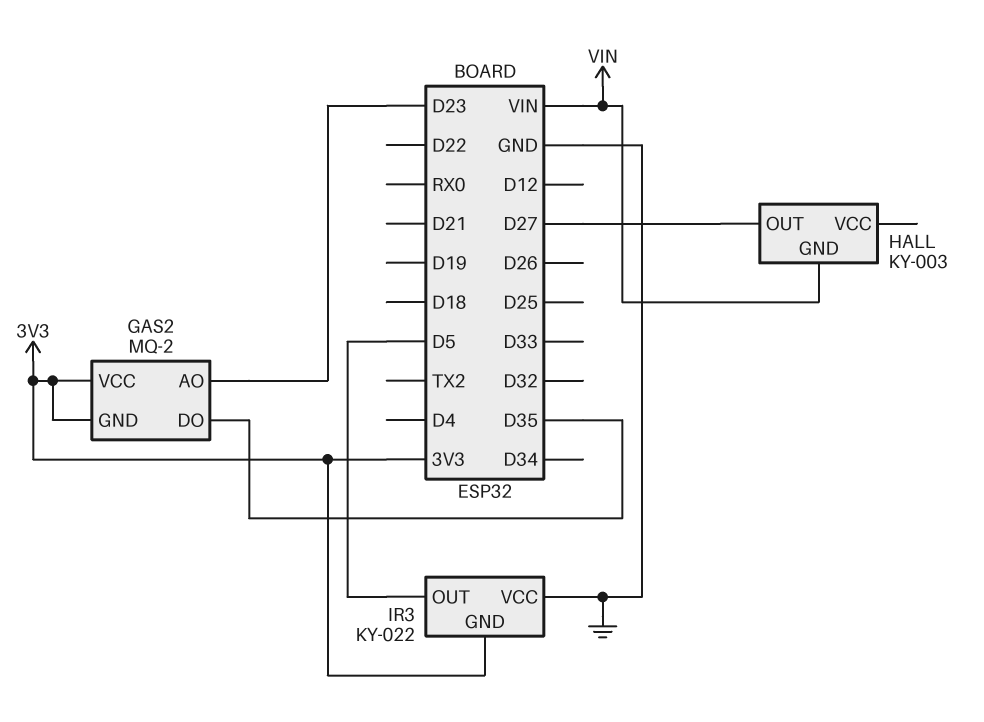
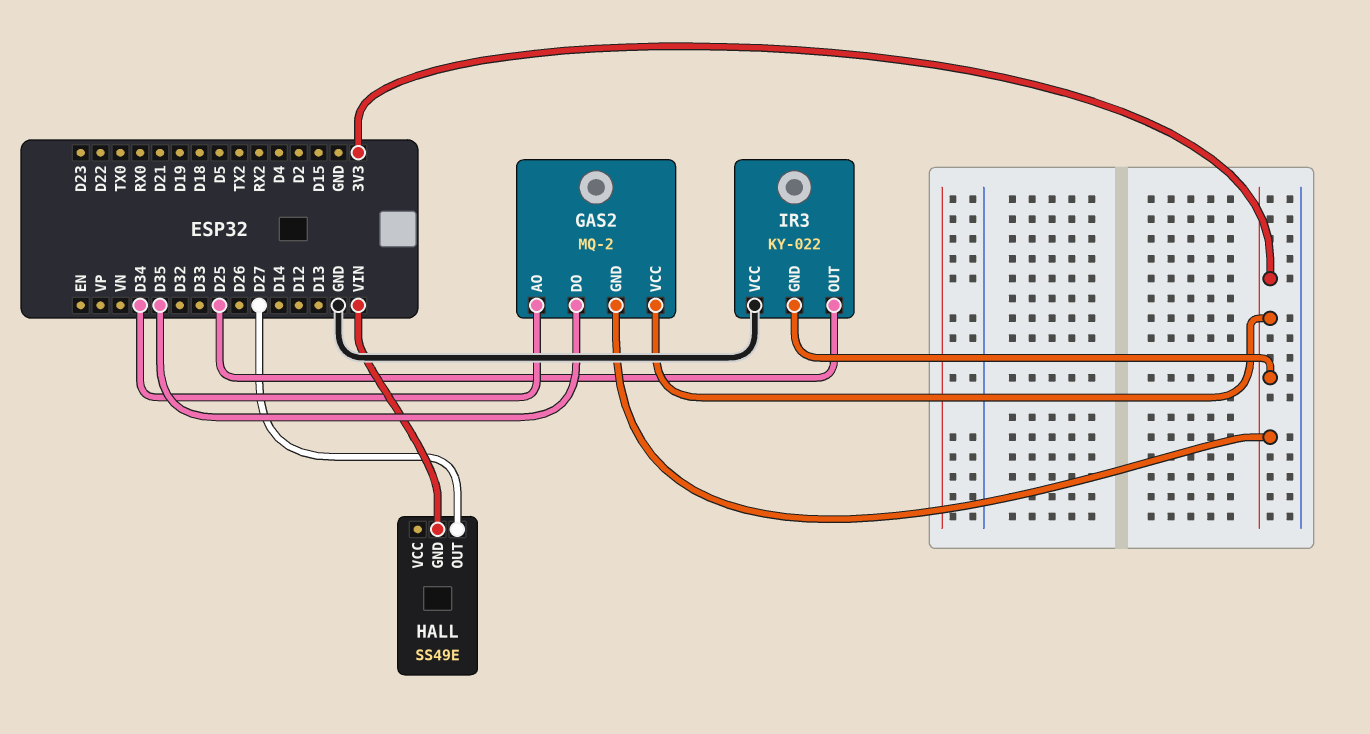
GAS2 pin AO: D23 -> D34
HALL: KY-003 -> SS49E
IR3 pin OUT: D5 -> D25

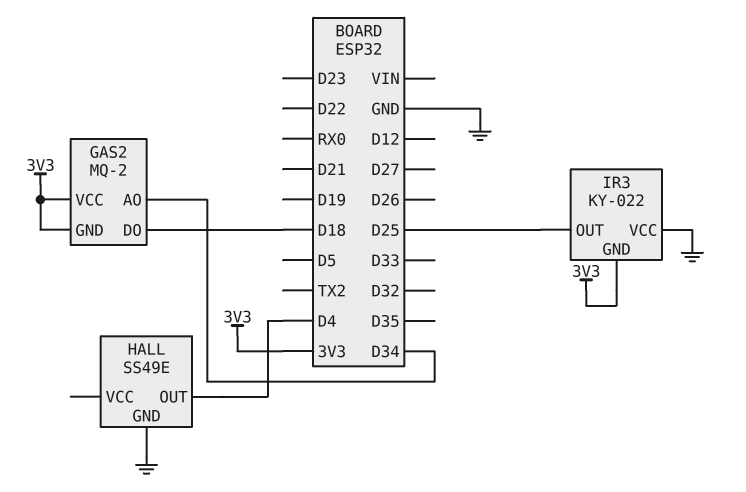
GAS2 pin DO: D35 -> D18
HALL pin GND: VIN -> GND
HALL pin OUT: D27 -> D4

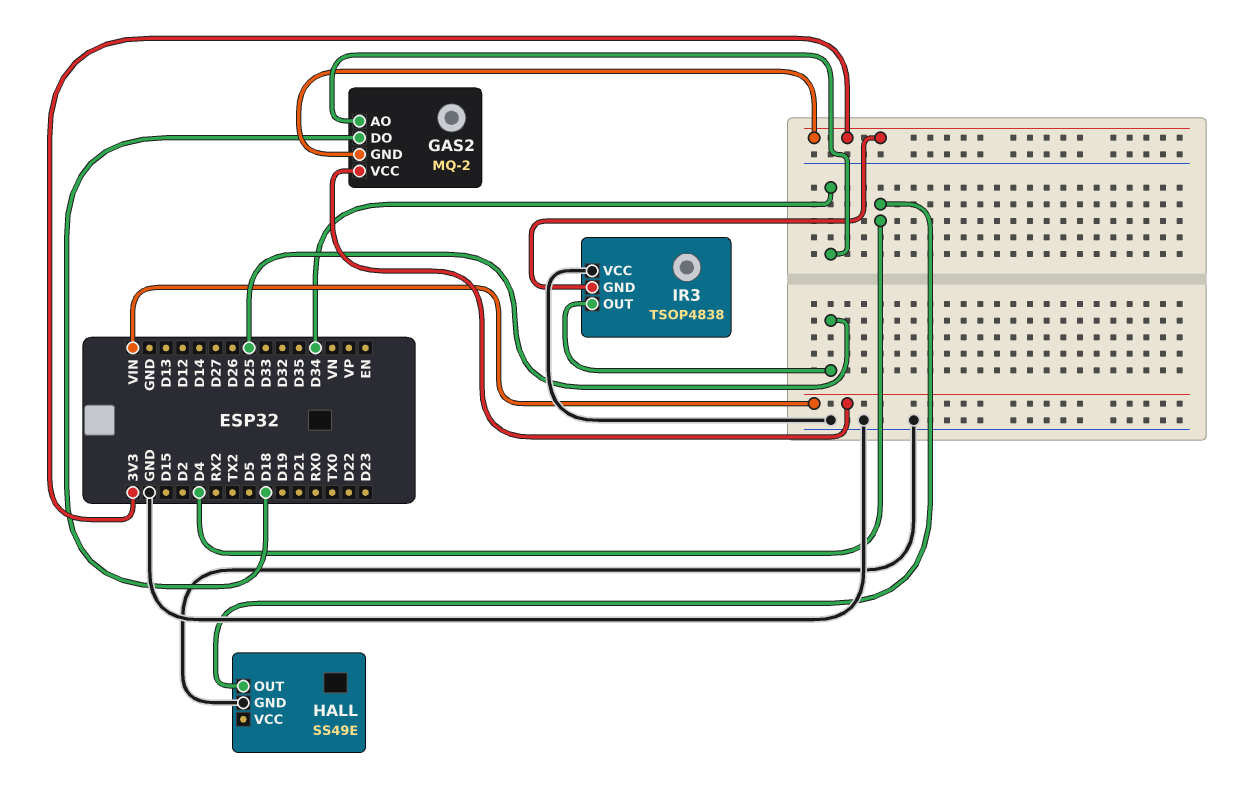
GAS2 pin VCC: 3V3 -> VIN
IR3: KY-022 -> TSOP4838

